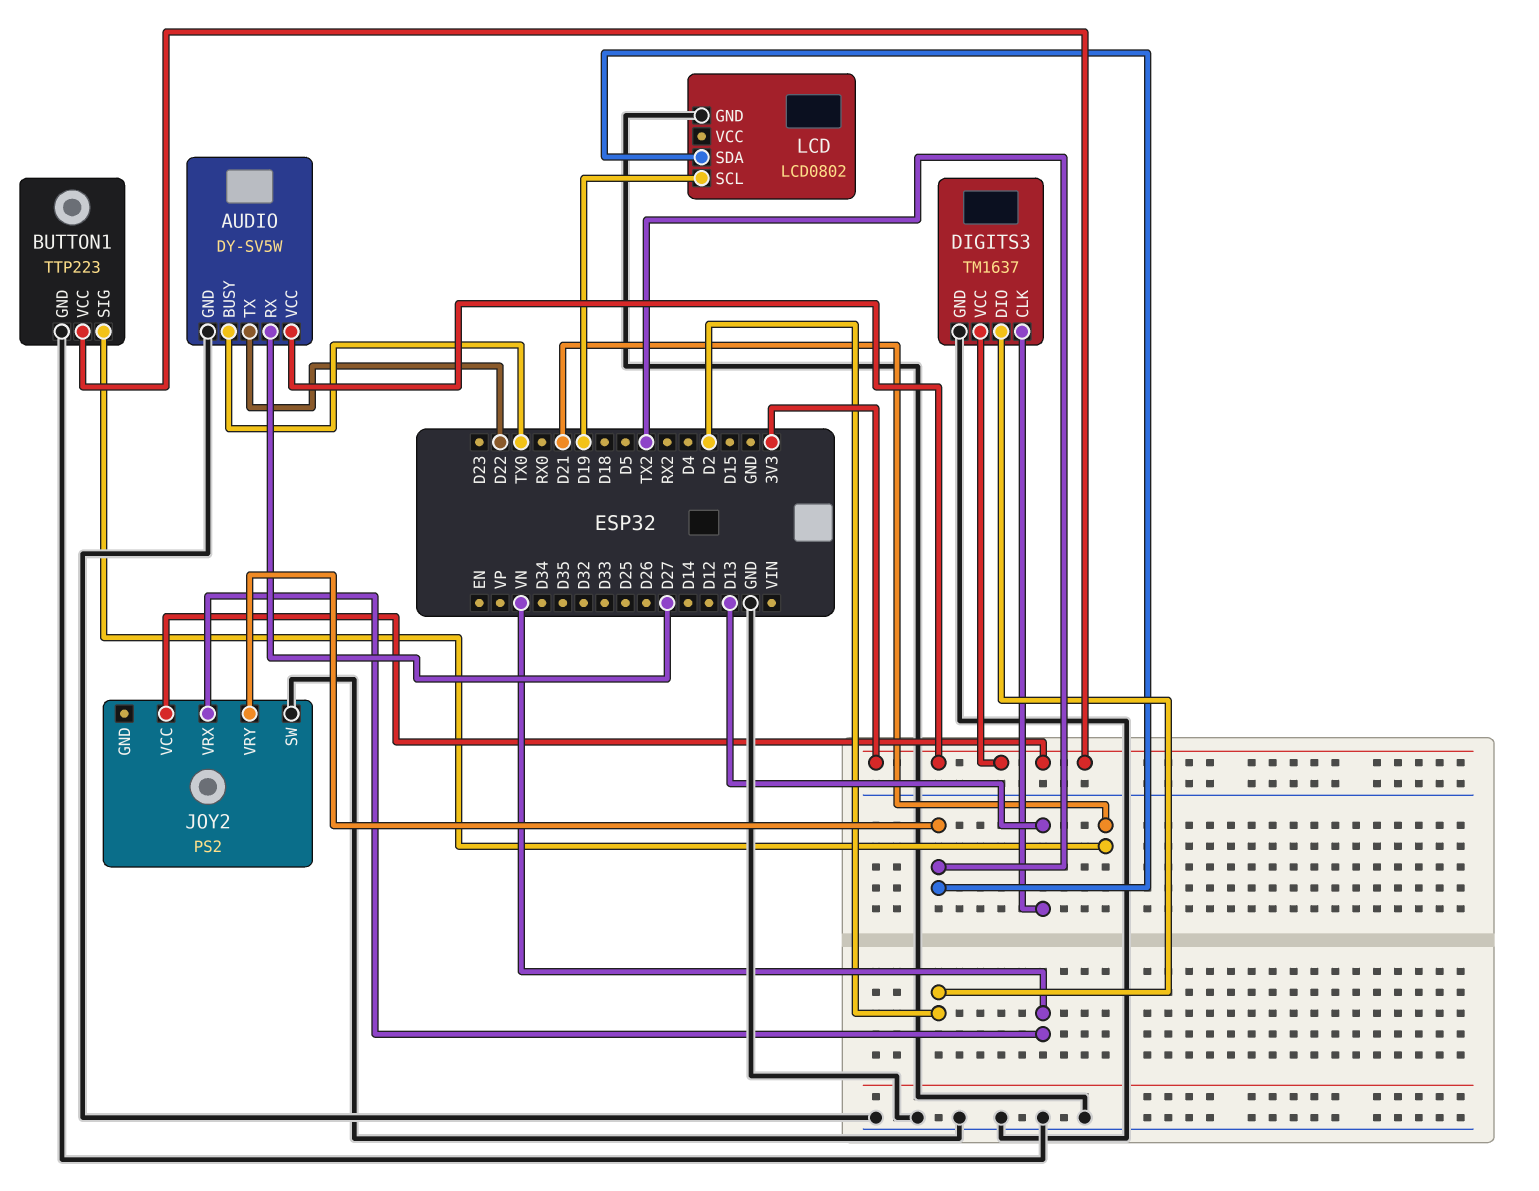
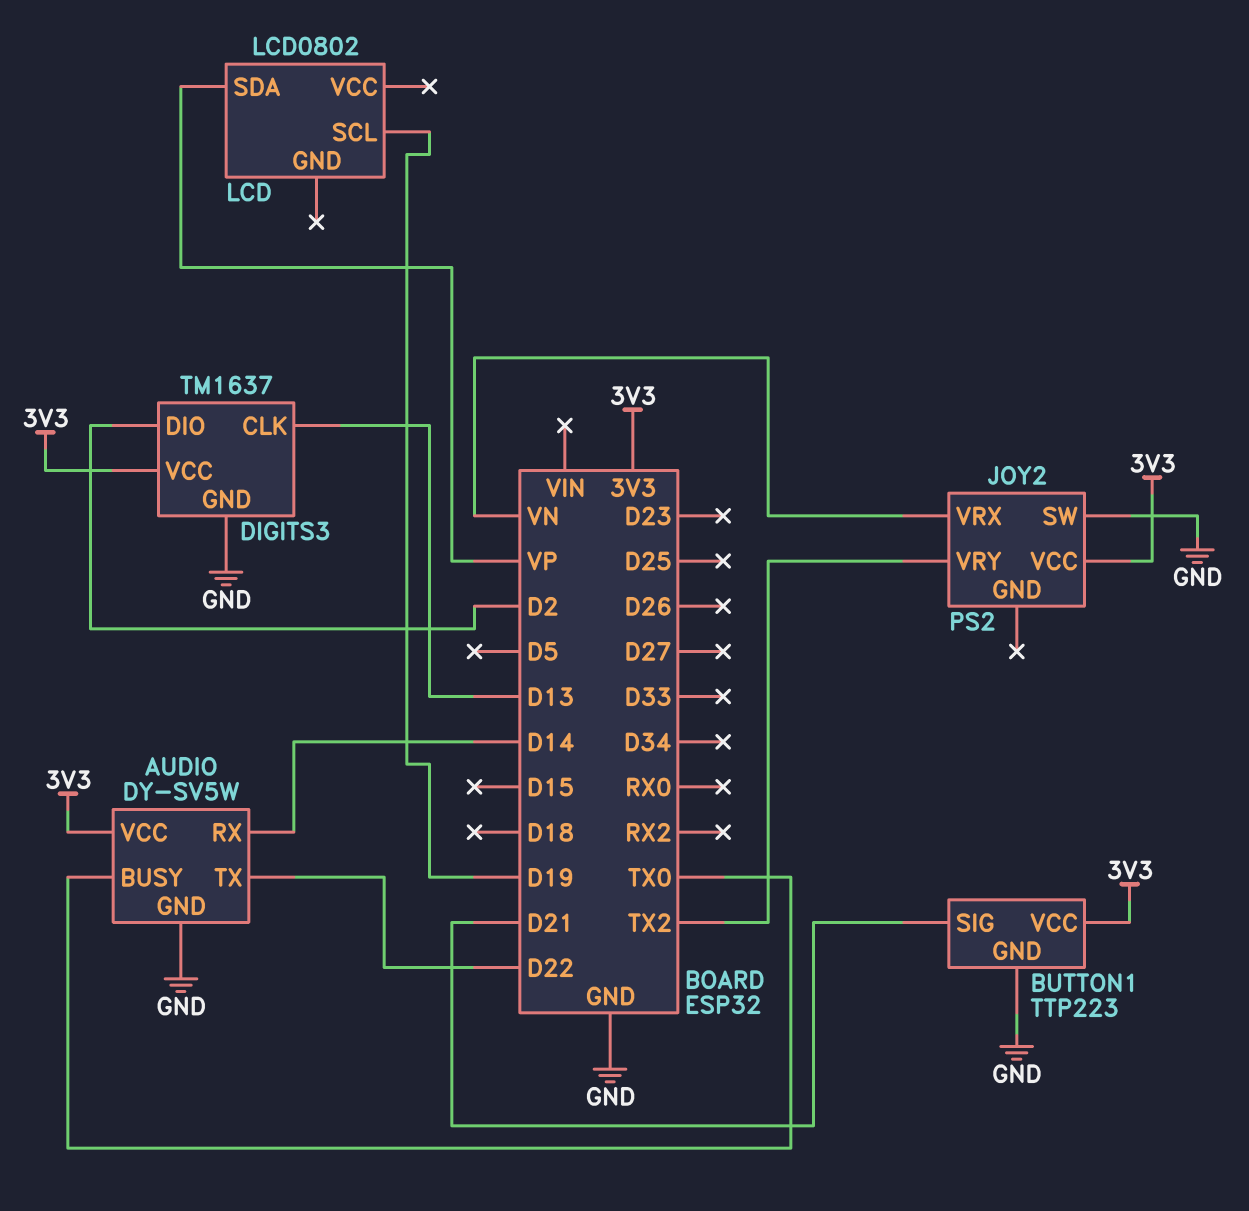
AUDIO pin RX: D27 -> D14
LCD pin GND: GND -> none
LCD pin SDA: TX2 -> VP

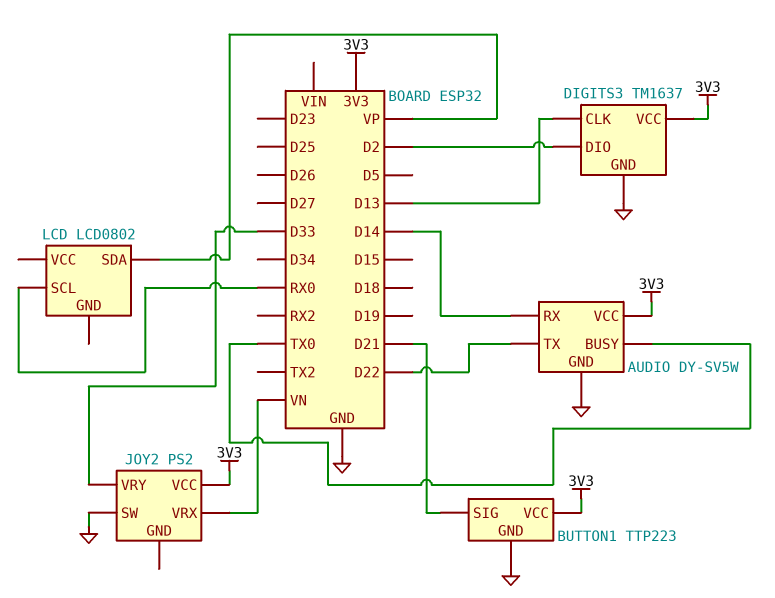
JOY2 pin VRY: TX2 -> D33
LCD pin SCL: D19 -> RX0

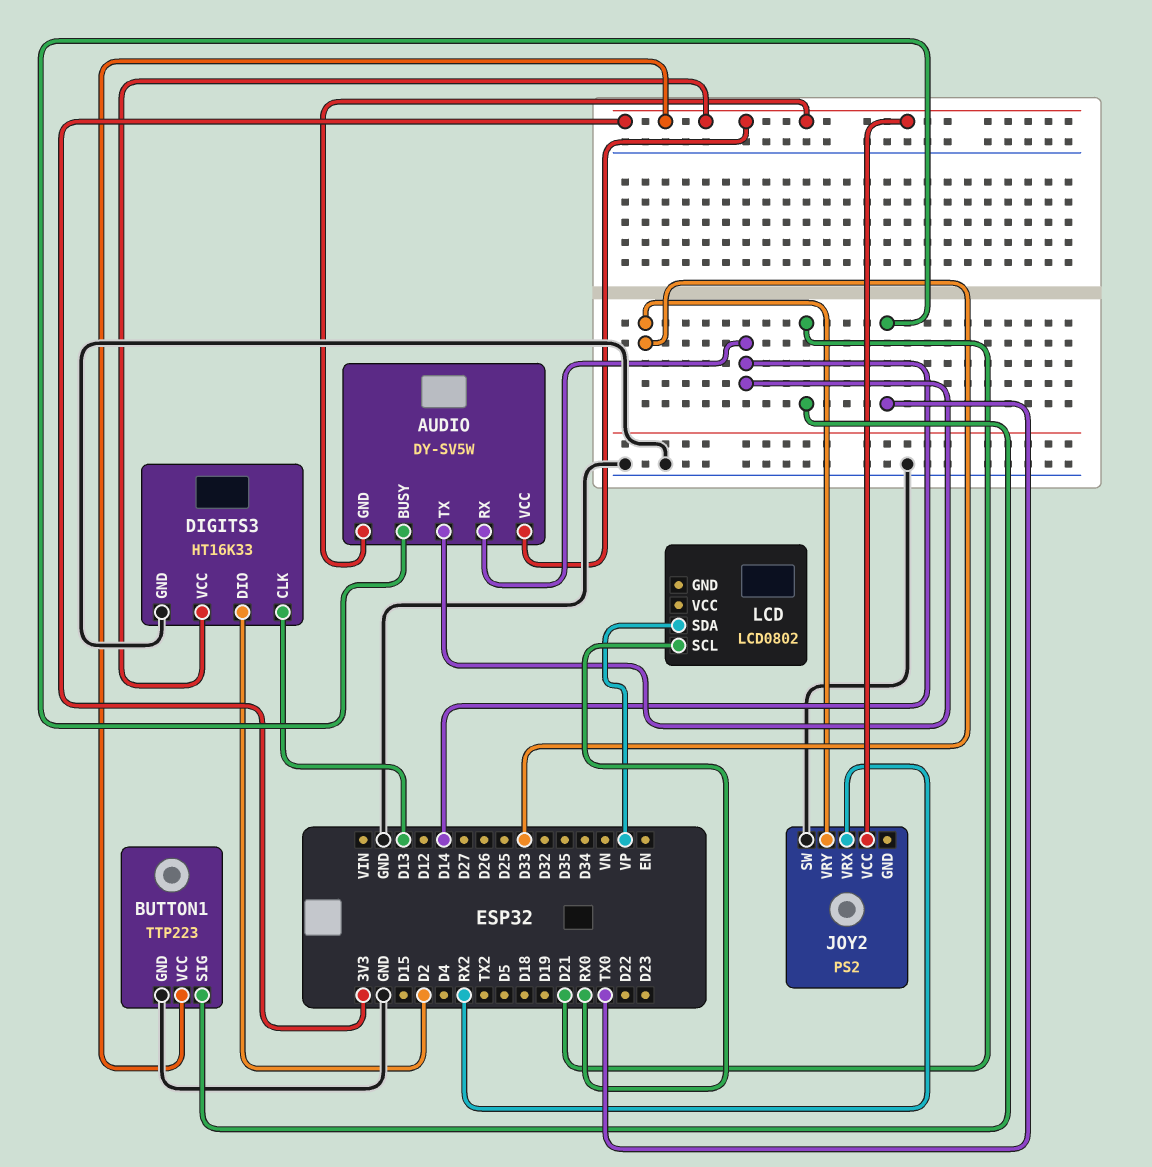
AUDIO pin GND: GND -> 3V3
AUDIO pin TX: D22 -> D14
DIGITS3: TM1637 -> HT16K33
JOY2 pin VRX: VN -> RX2

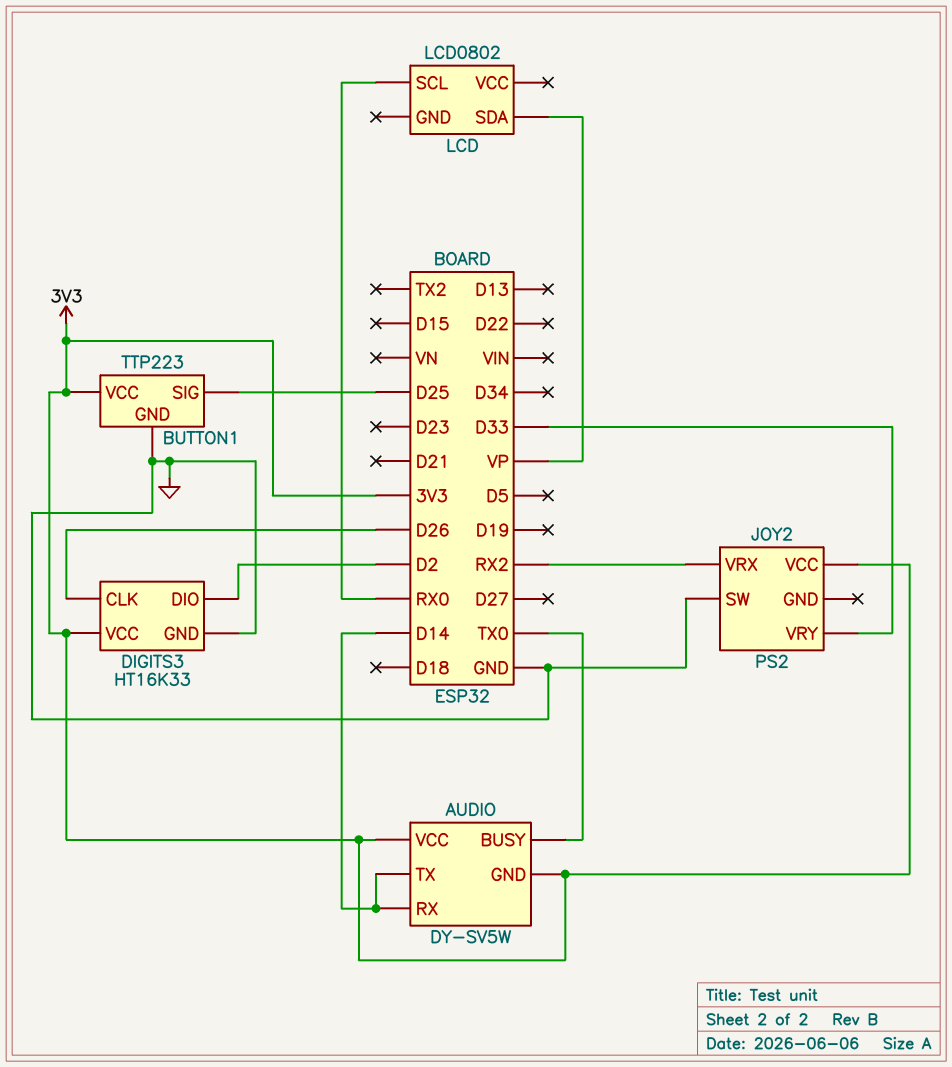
BUTTON1 pin SIG: D21 -> D25
DIGITS3 pin CLK: D13 -> D26

